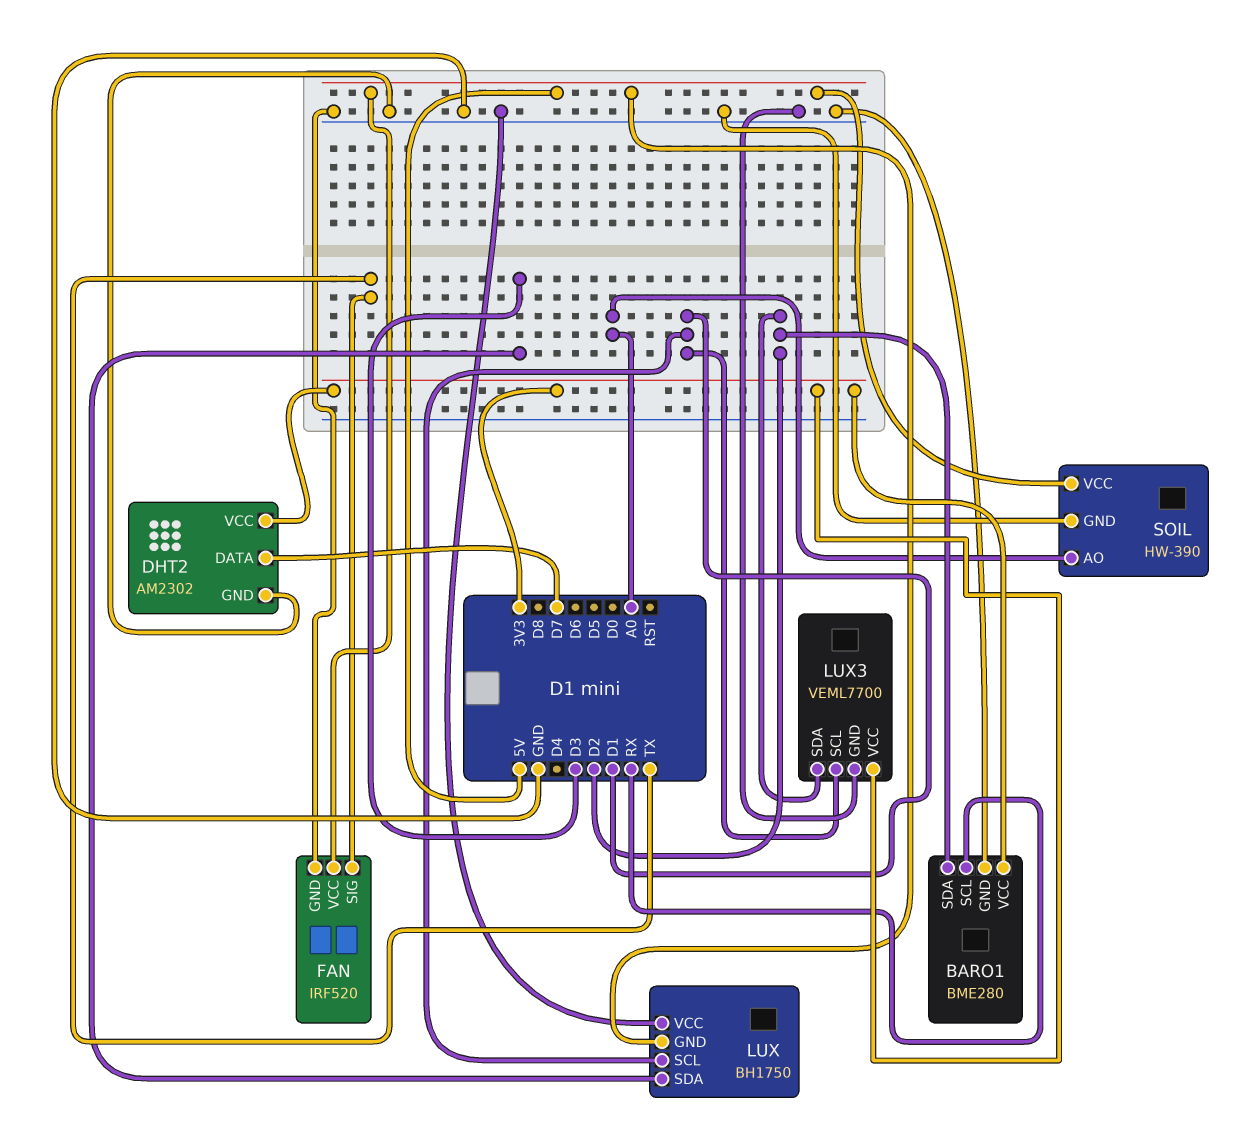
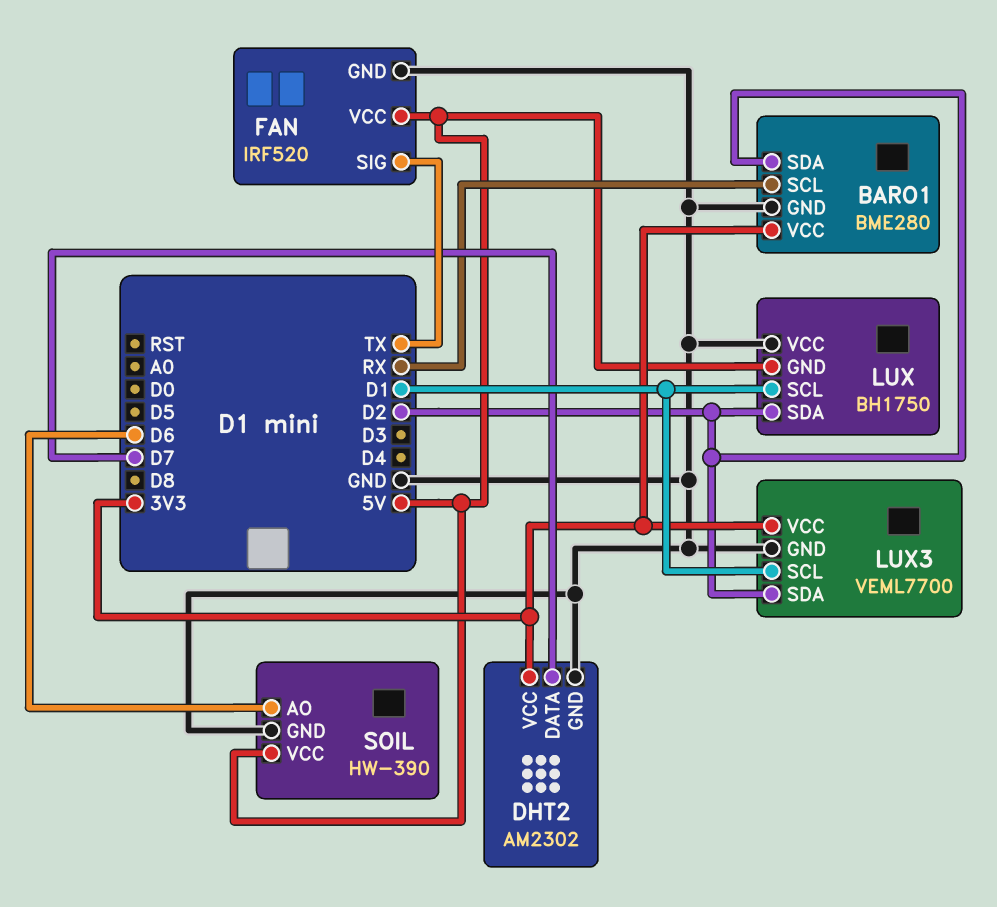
LUX pin SDA: D3 -> D2
SOIL pin AO: A0 -> D6

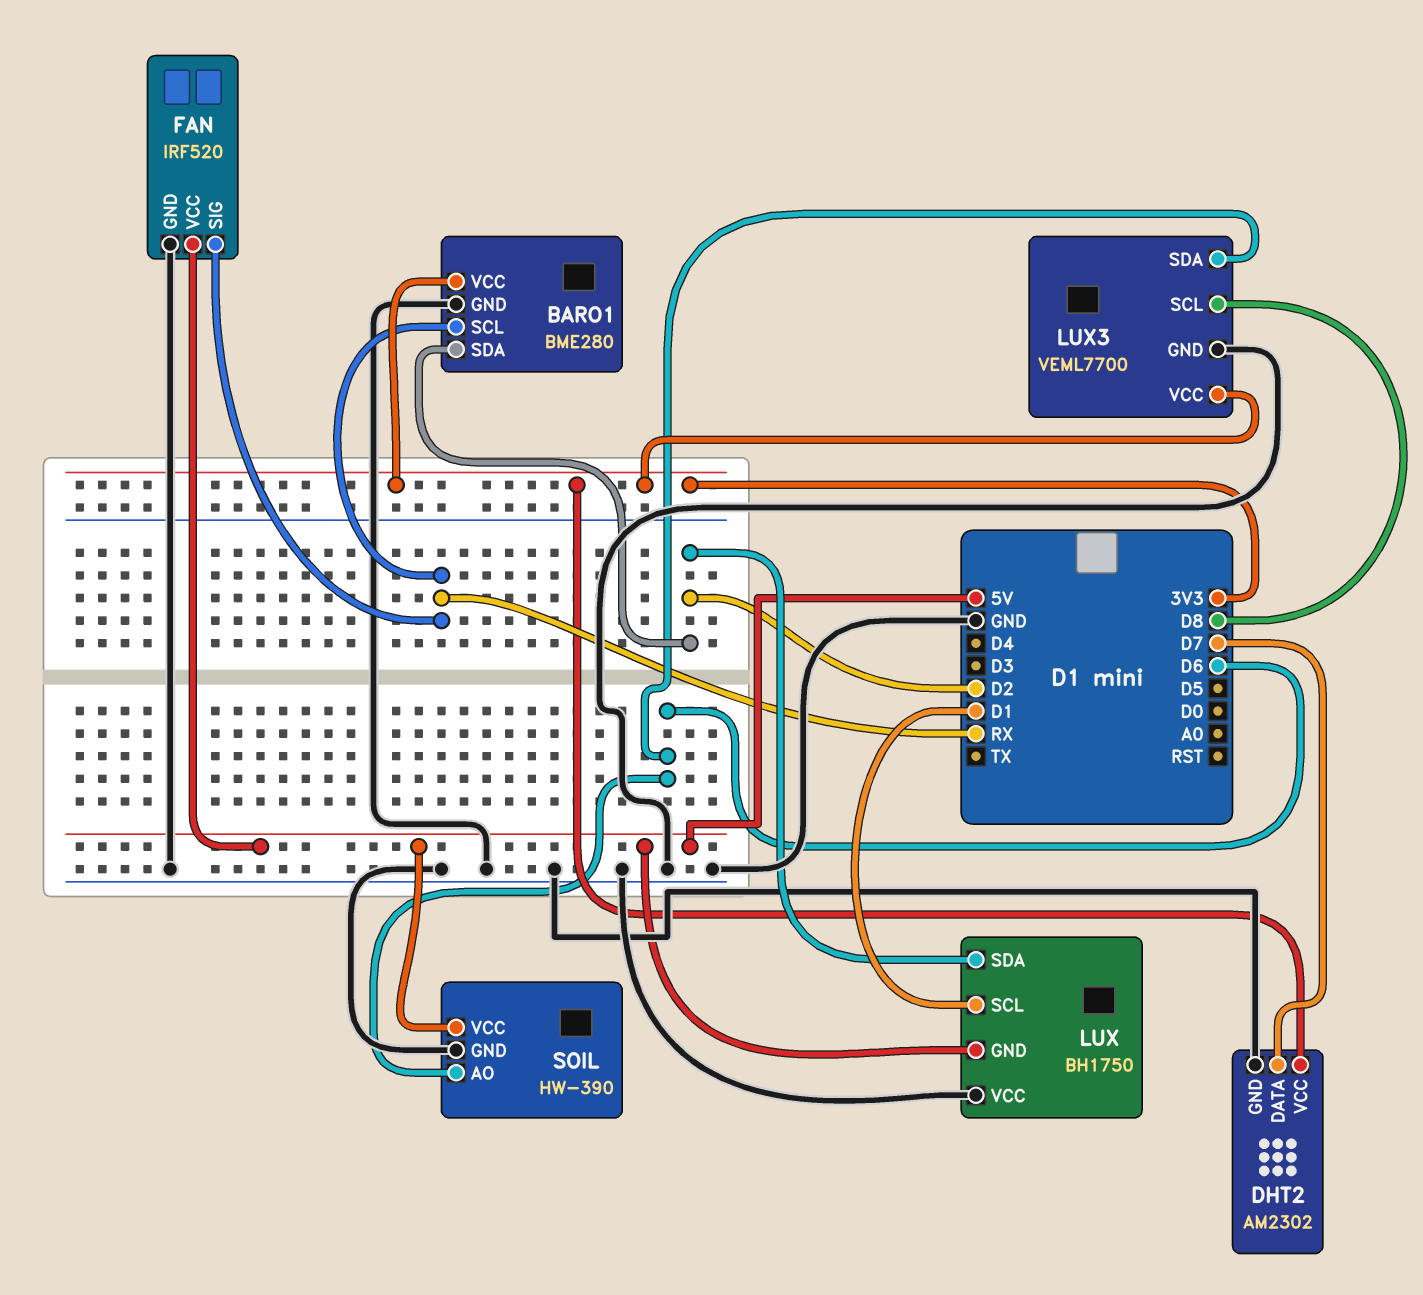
FAN pin SIG: TX -> RX
LUX3 pin SCL: D1 -> D8
LUX3 pin SDA: D2 -> D6

